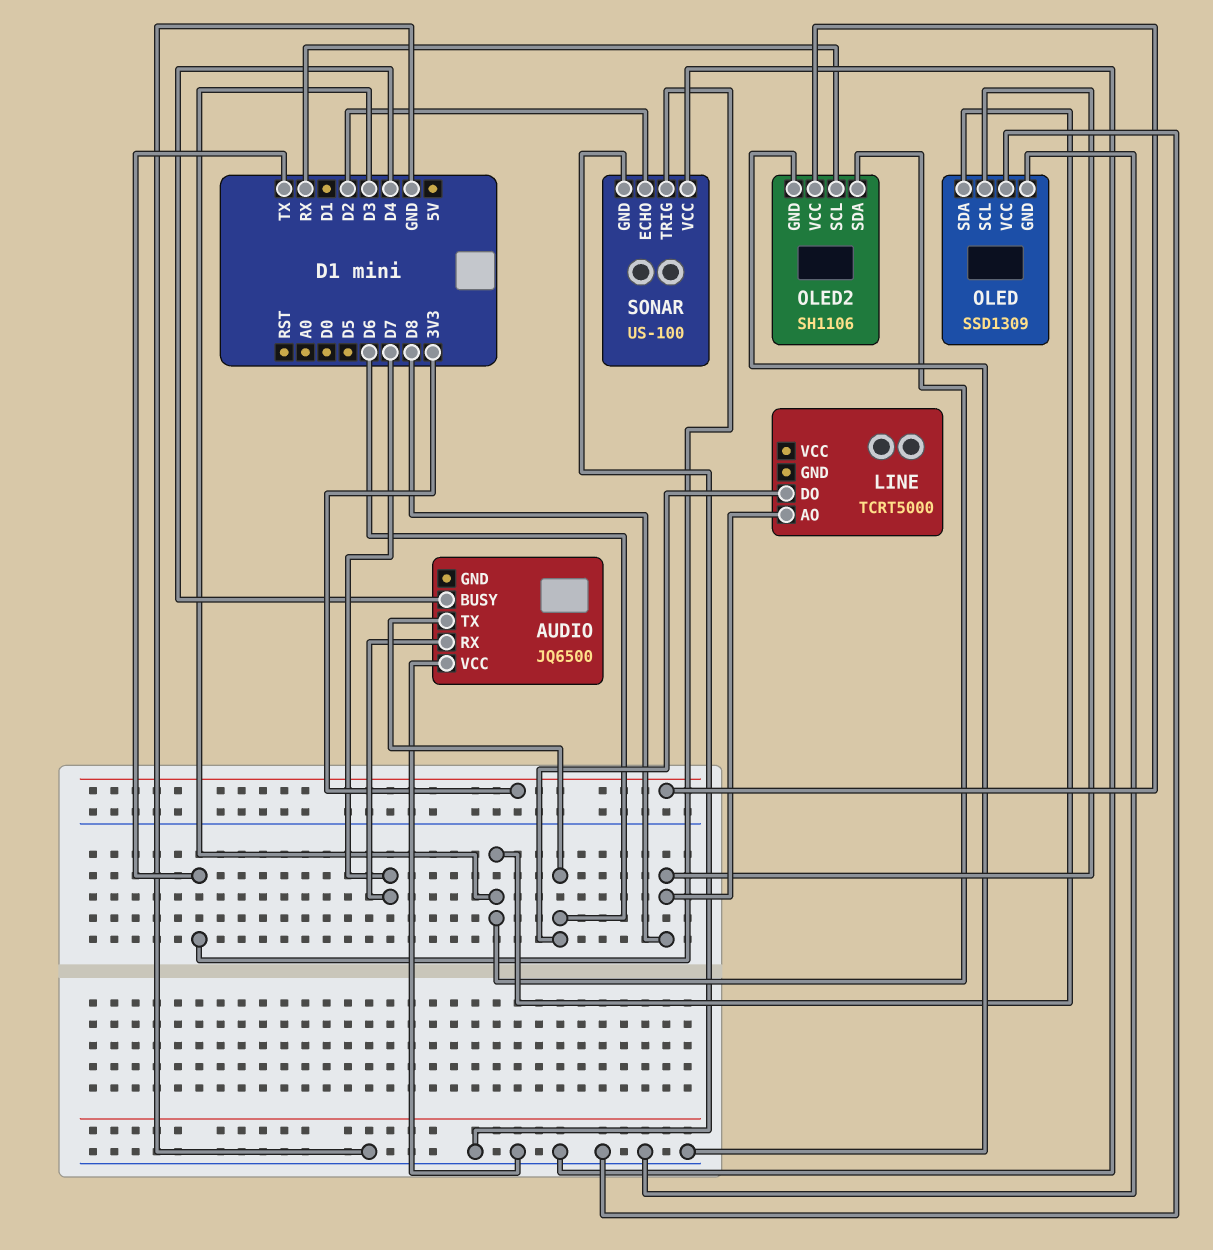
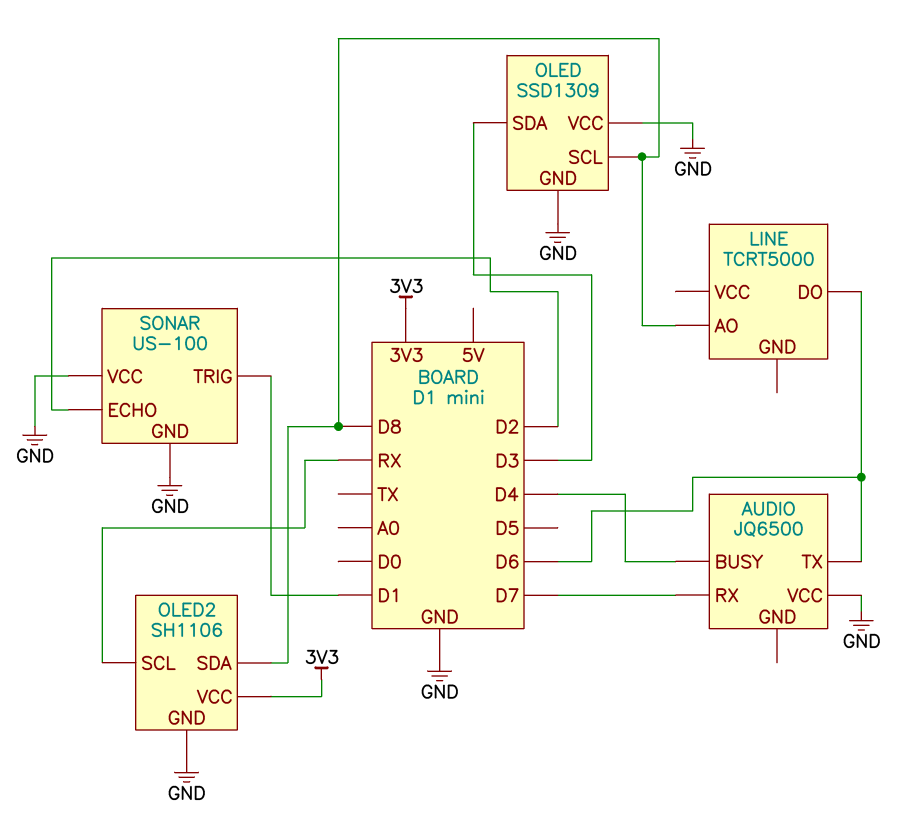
OLED2 pin SDA: D3 -> D8
SONAR pin TRIG: TX -> D1

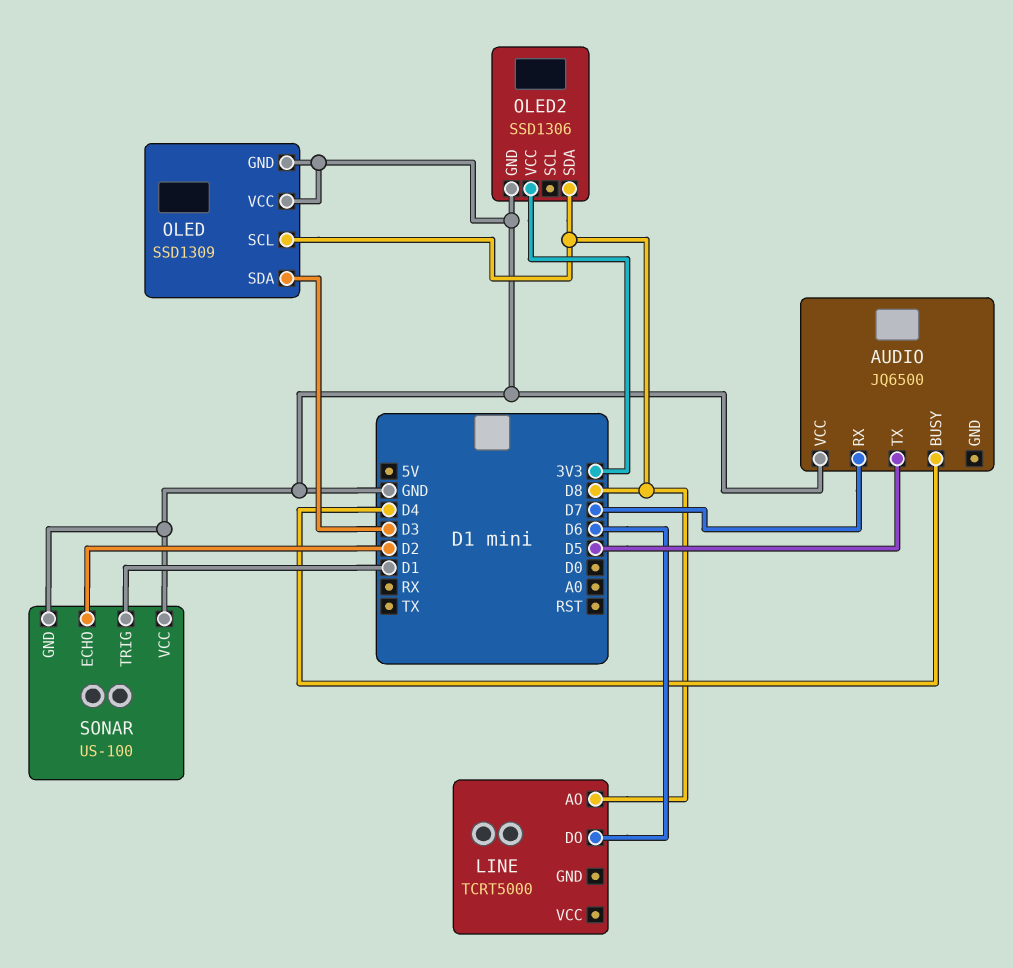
AUDIO pin TX: D6 -> D5
OLED2: SH1106 -> SSD1306
OLED2 pin SCL: RX -> none

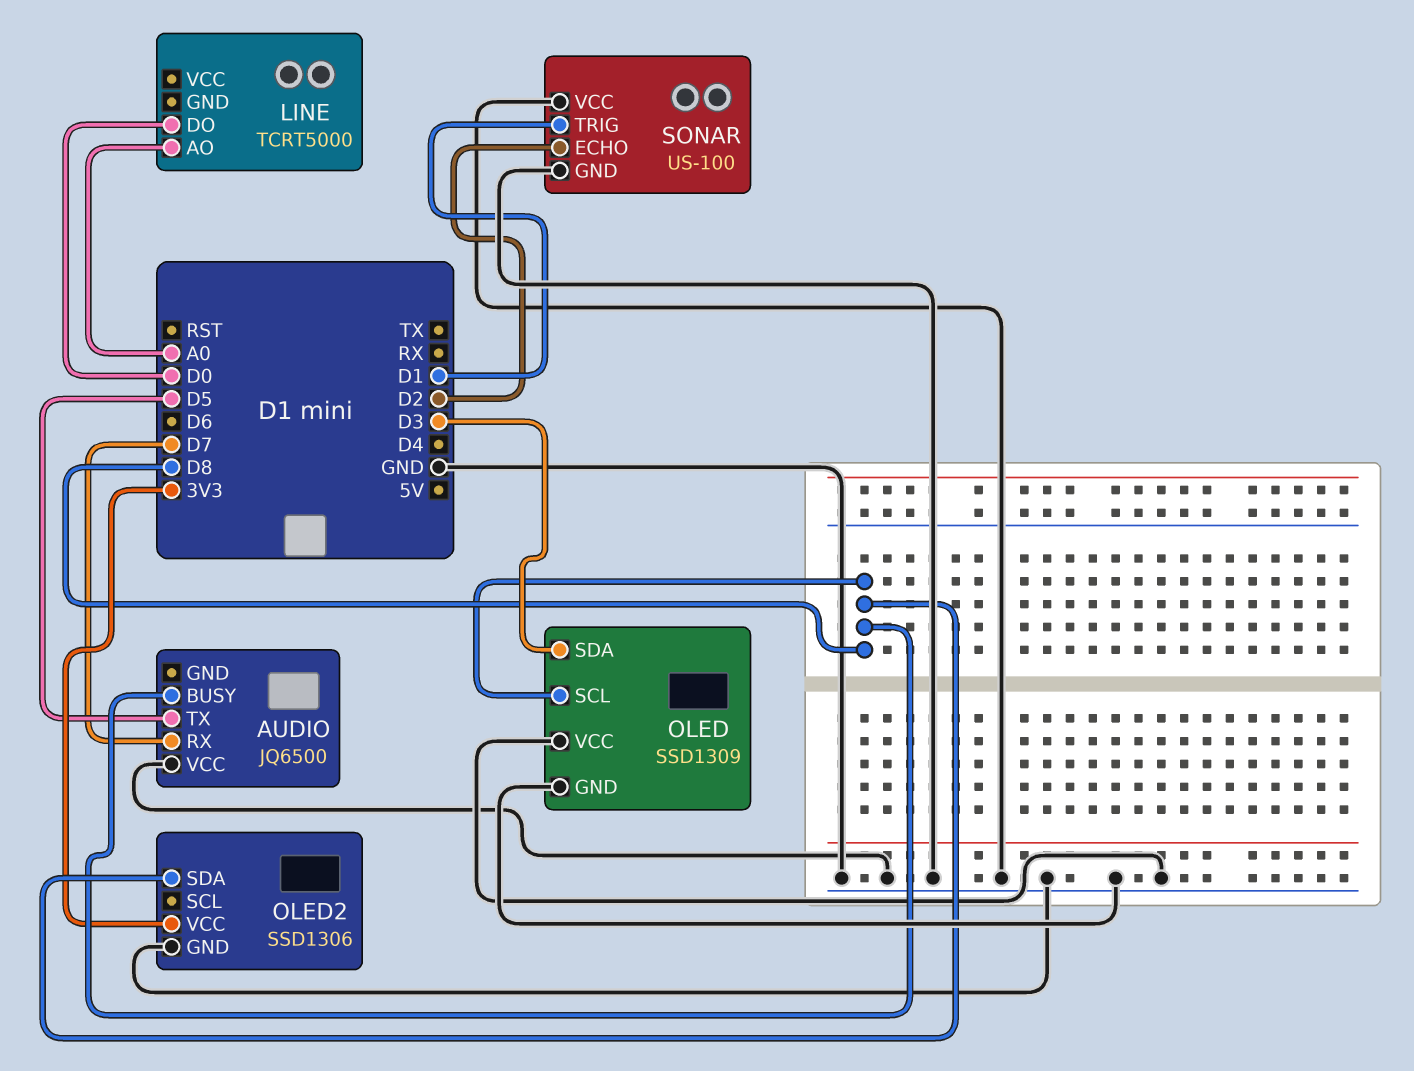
AUDIO pin BUSY: D4 -> D8
LINE pin AO: D8 -> A0
LINE pin DO: D6 -> D0

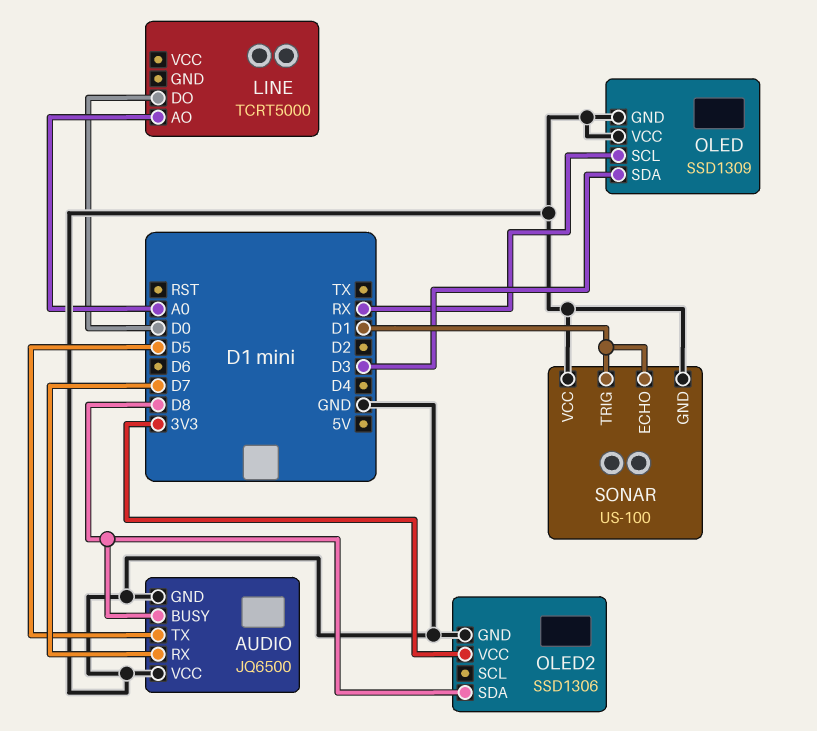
AUDIO pin GND: none -> GND
OLED pin SCL: D8 -> RX
SONAR pin ECHO: D2 -> D1

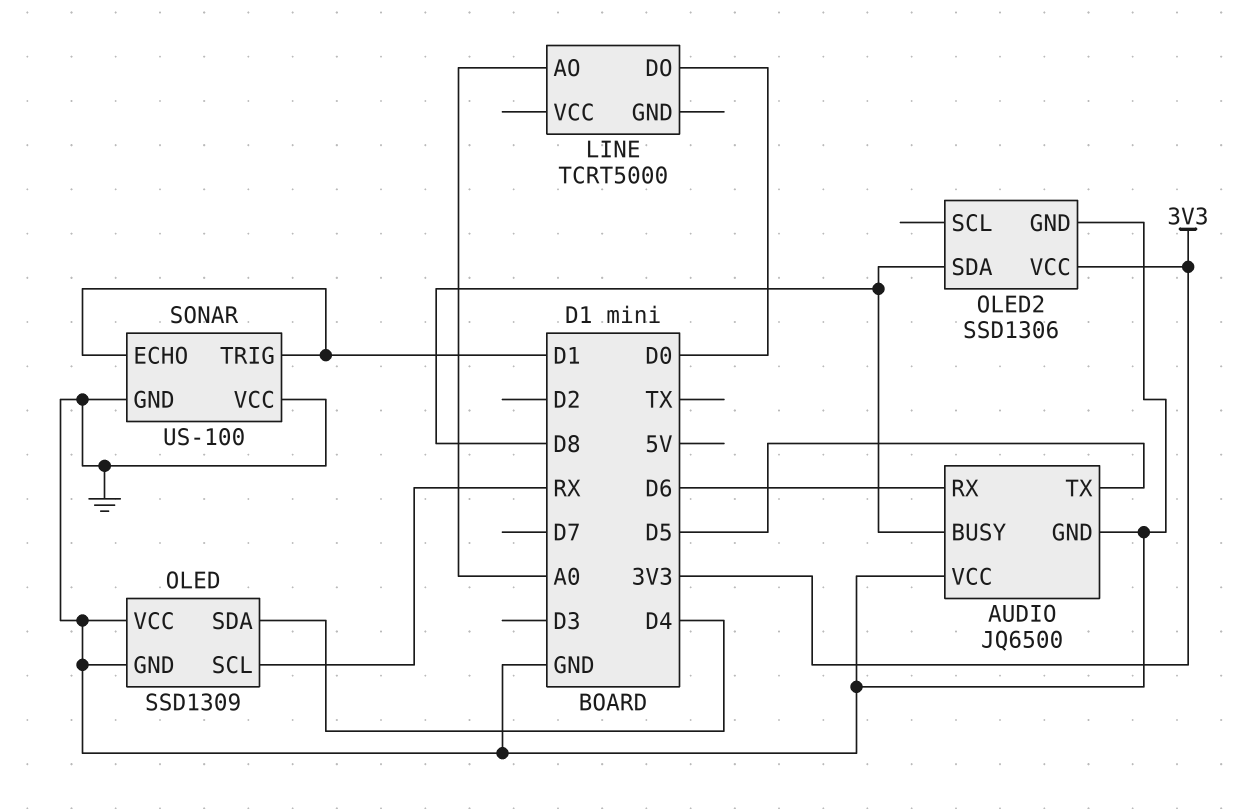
AUDIO pin RX: D7 -> D6
OLED pin SDA: D3 -> D4

